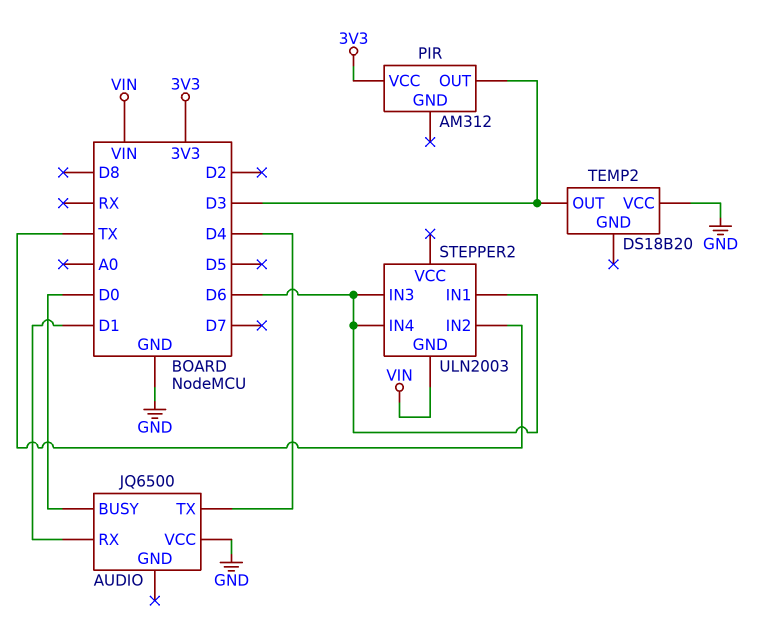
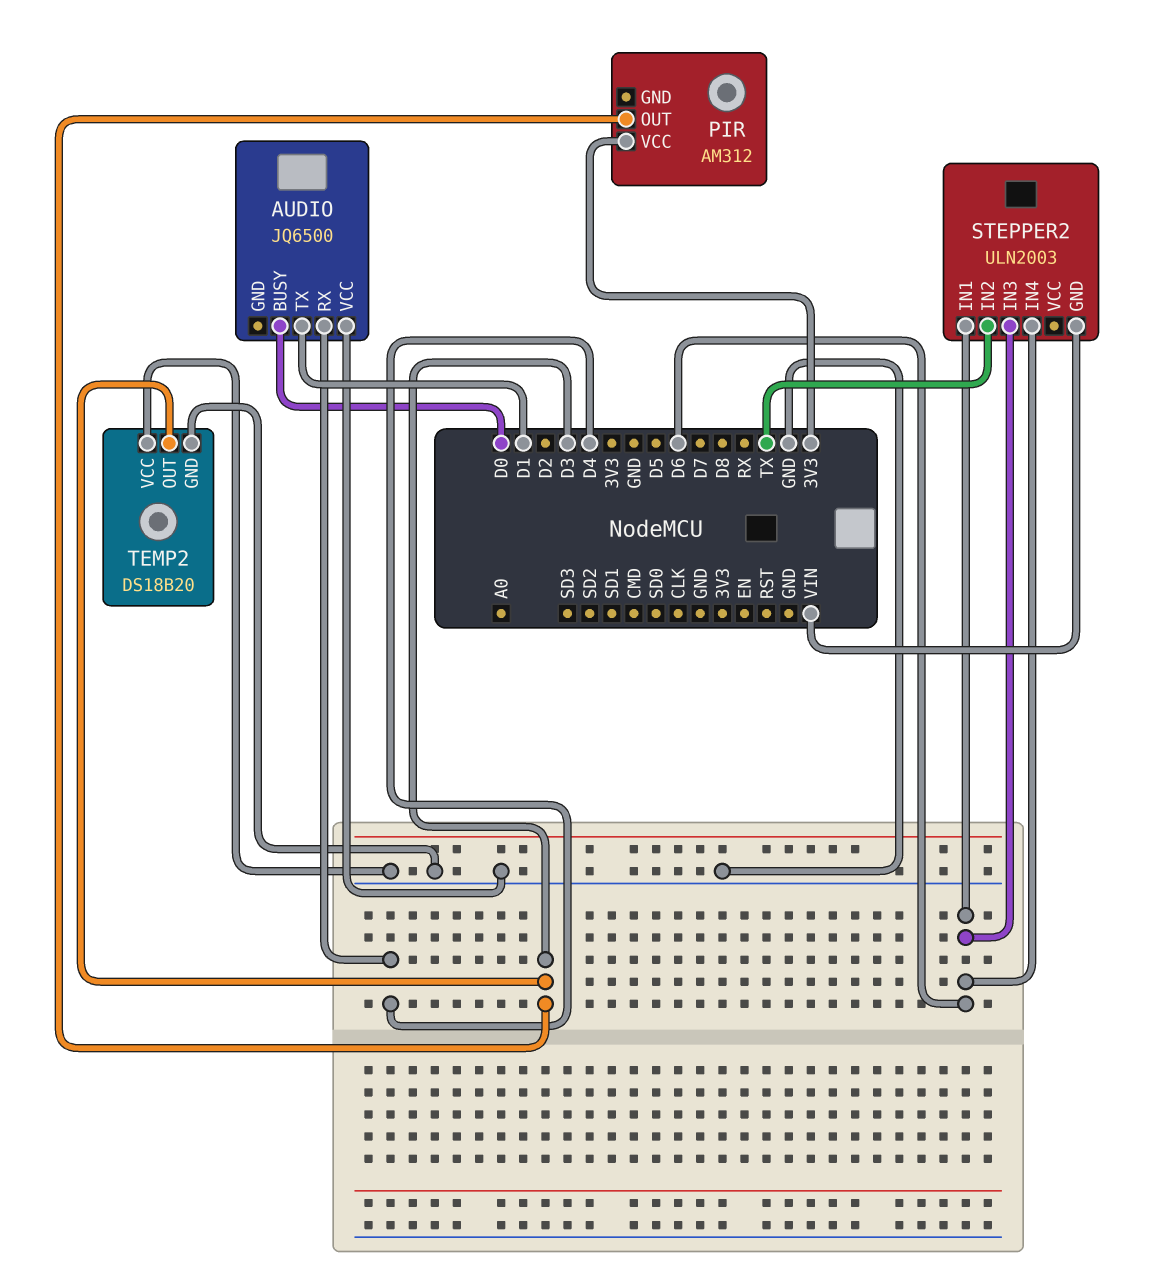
AUDIO pin RX: D1 -> D4
AUDIO pin TX: D4 -> D1
TEMP2 pin GND: none -> GND

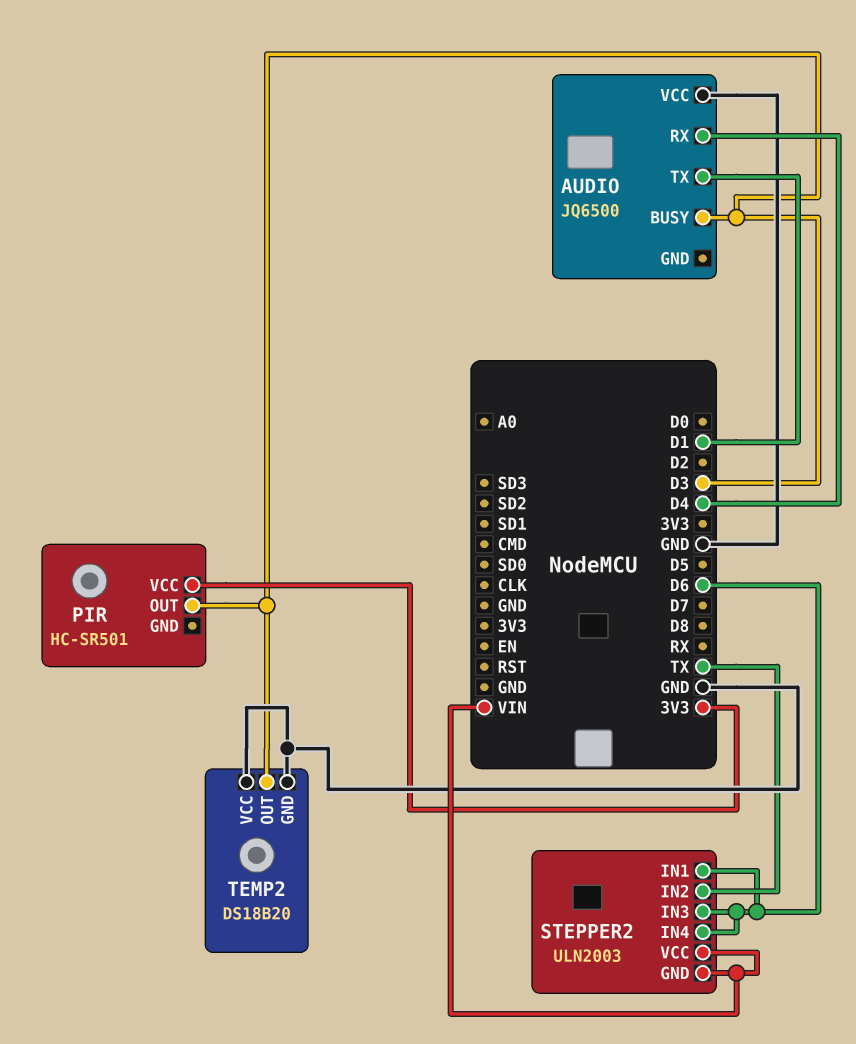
AUDIO pin BUSY: D0 -> D3
PIR: AM312 -> HC-SR501
STEPPER2 pin VCC: none -> VIN

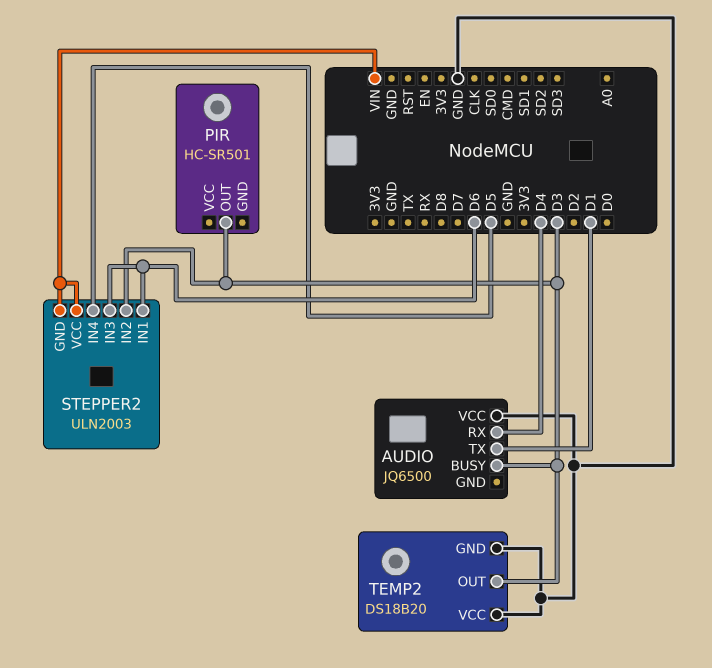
PIR pin VCC: 3V3 -> none
STEPPER2 pin IN2: TX -> D3
STEPPER2 pin IN4: D6 -> D5

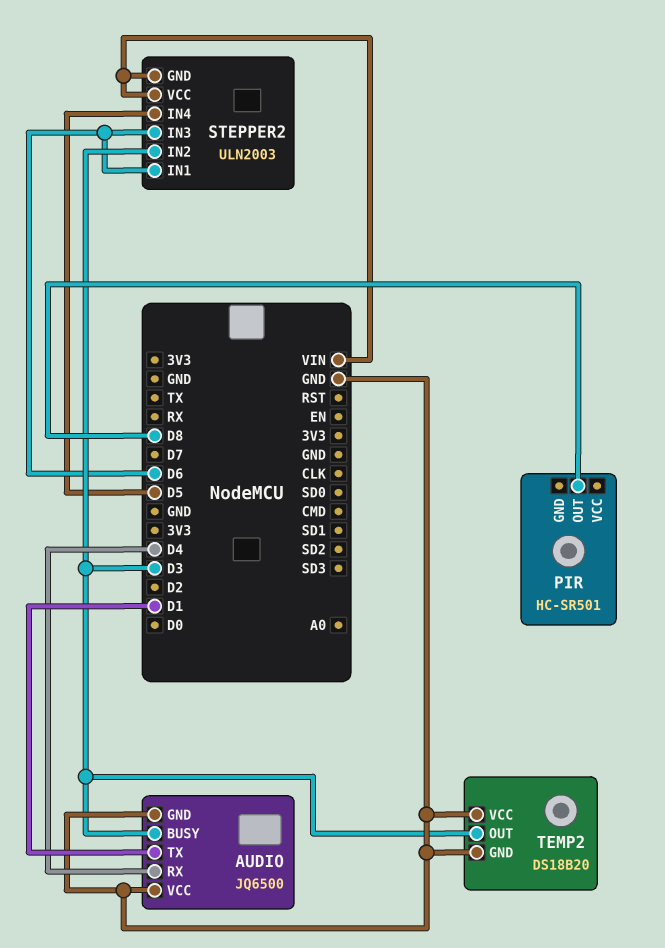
AUDIO pin GND: none -> GND
PIR pin OUT: D3 -> D8

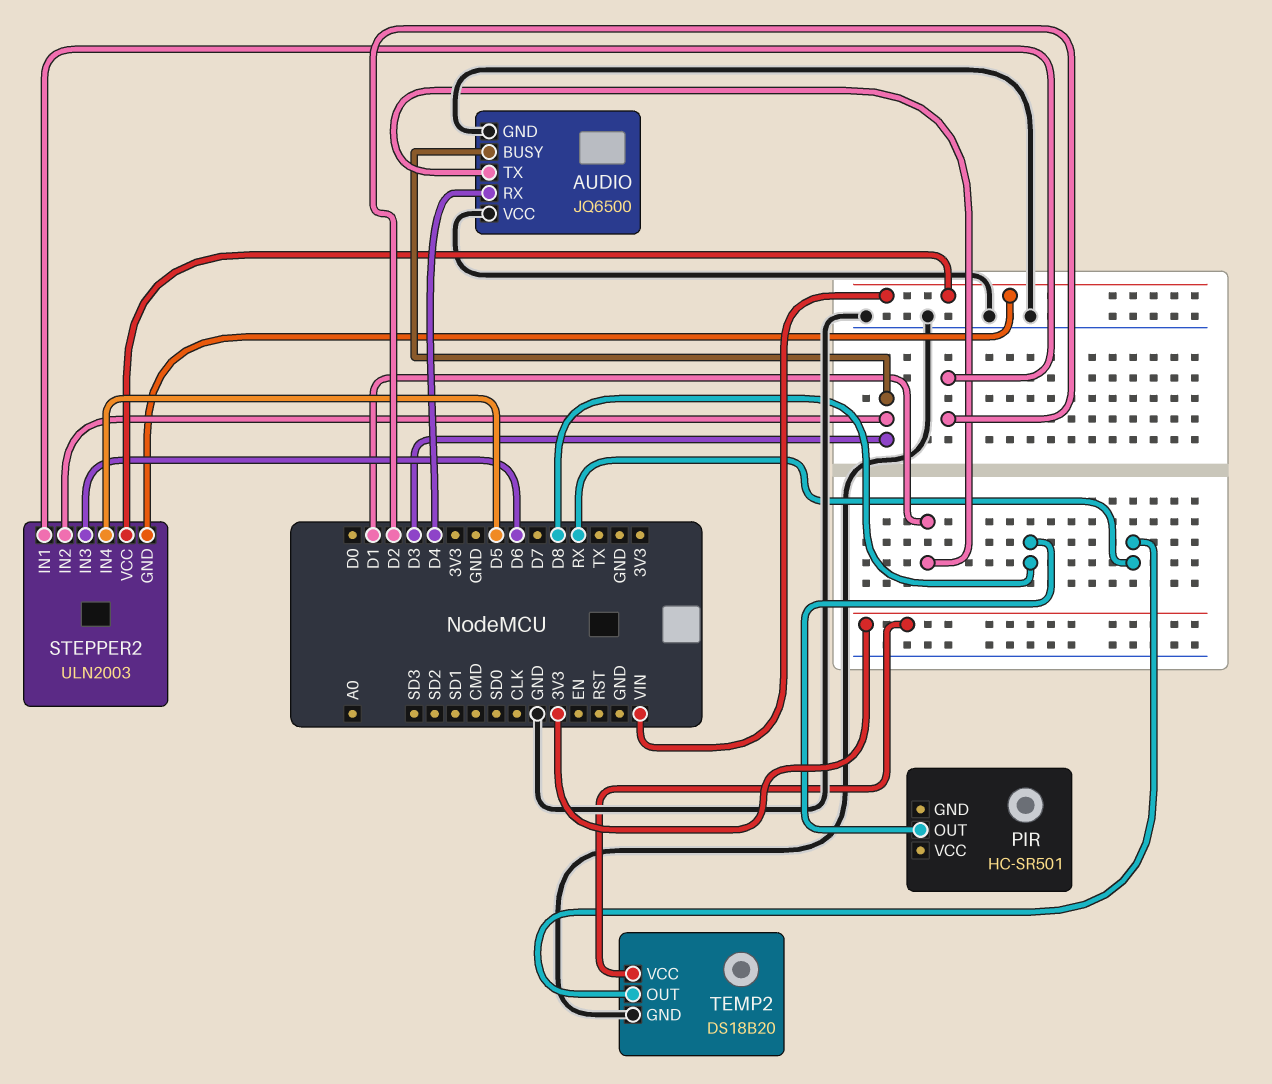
STEPPER2 pin IN1: D6 -> D2
TEMP2 pin OUT: D3 -> RX
TEMP2 pin VCC: GND -> 3V3

